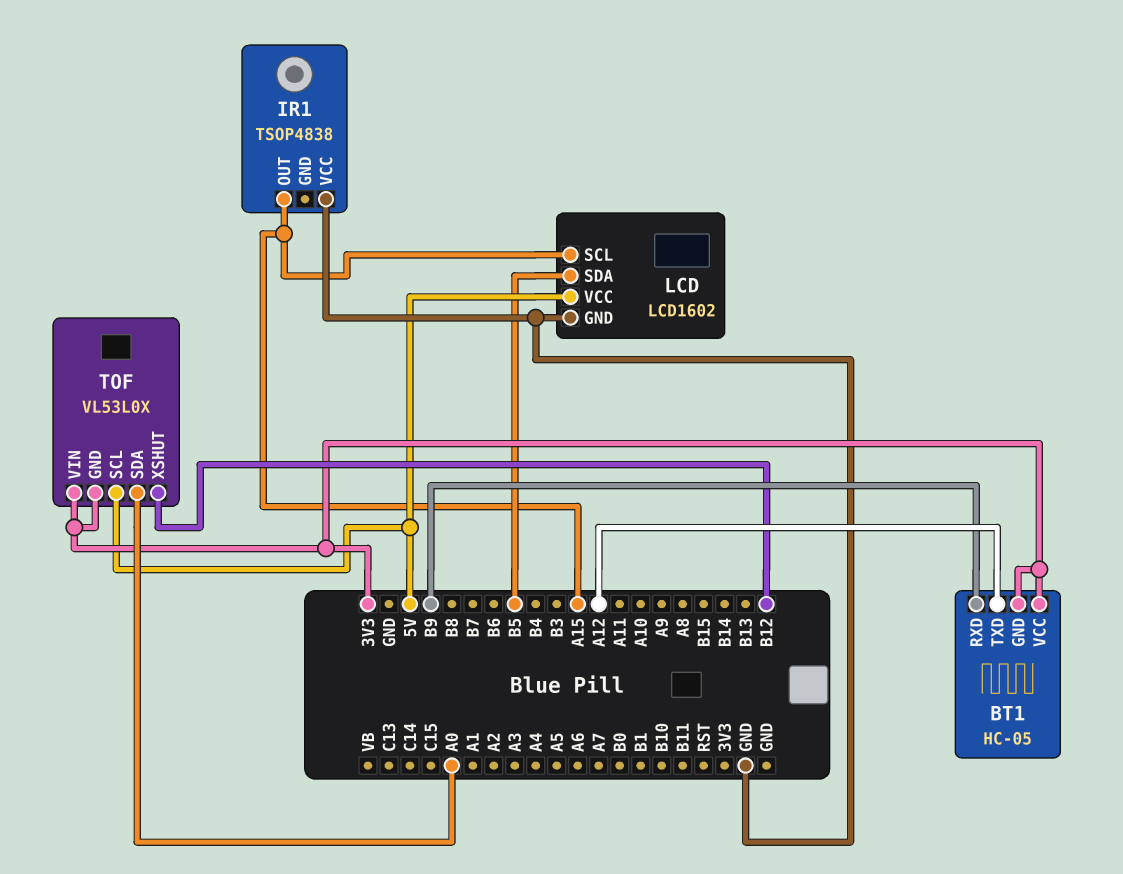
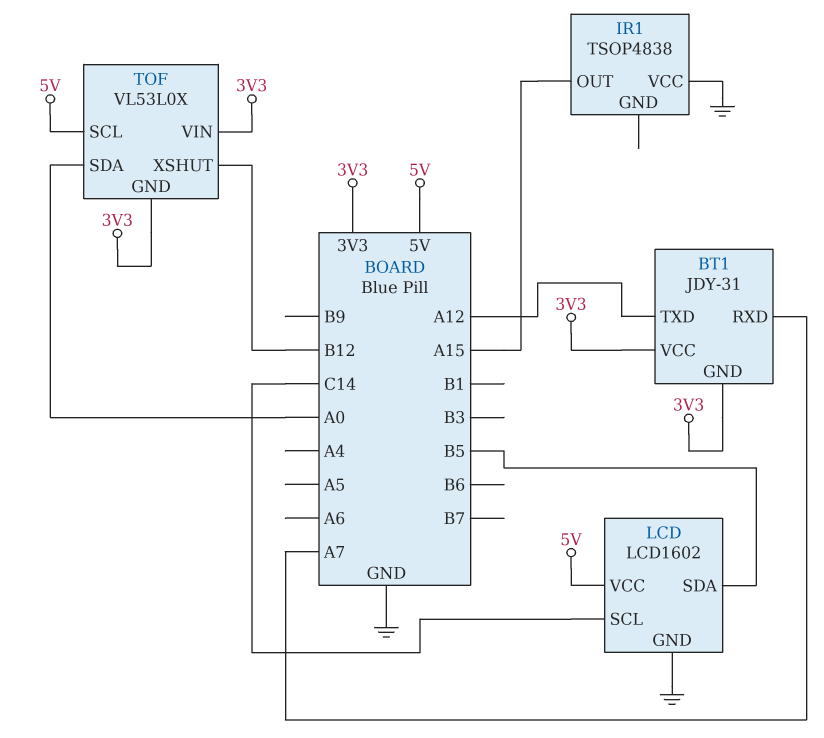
BT1: HC-05 -> JDY-31
BT1 pin RXD: B9 -> A7
LCD pin SCL: A15 -> C14

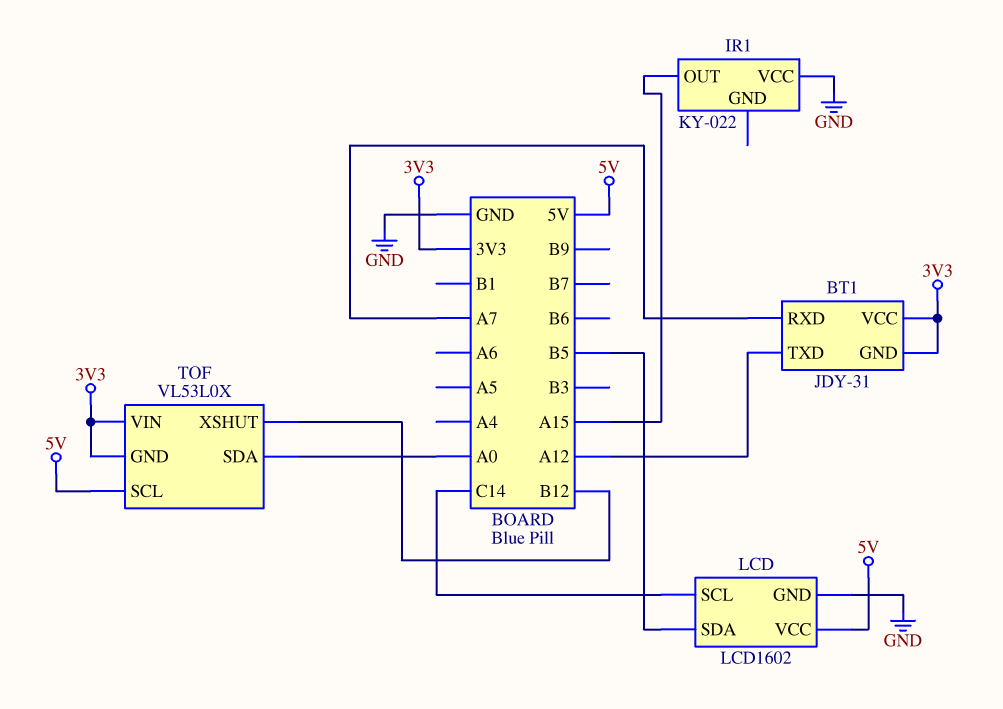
IR1: TSOP4838 -> KY-022

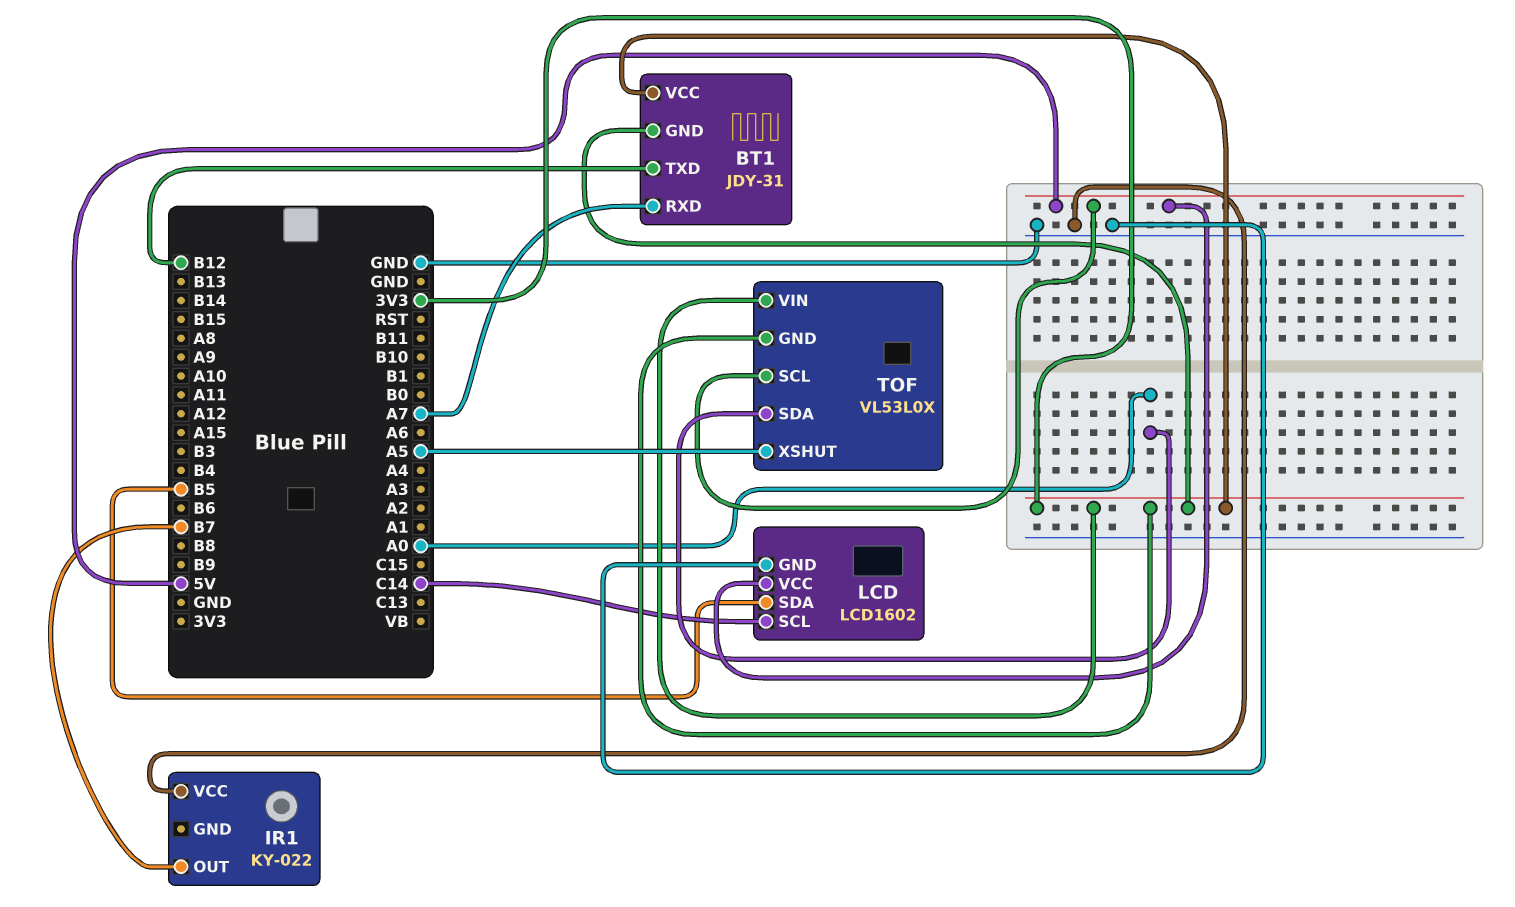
BT1 pin TXD: A12 -> B12
IR1 pin OUT: A15 -> B7
TOF pin XSHUT: B12 -> A5

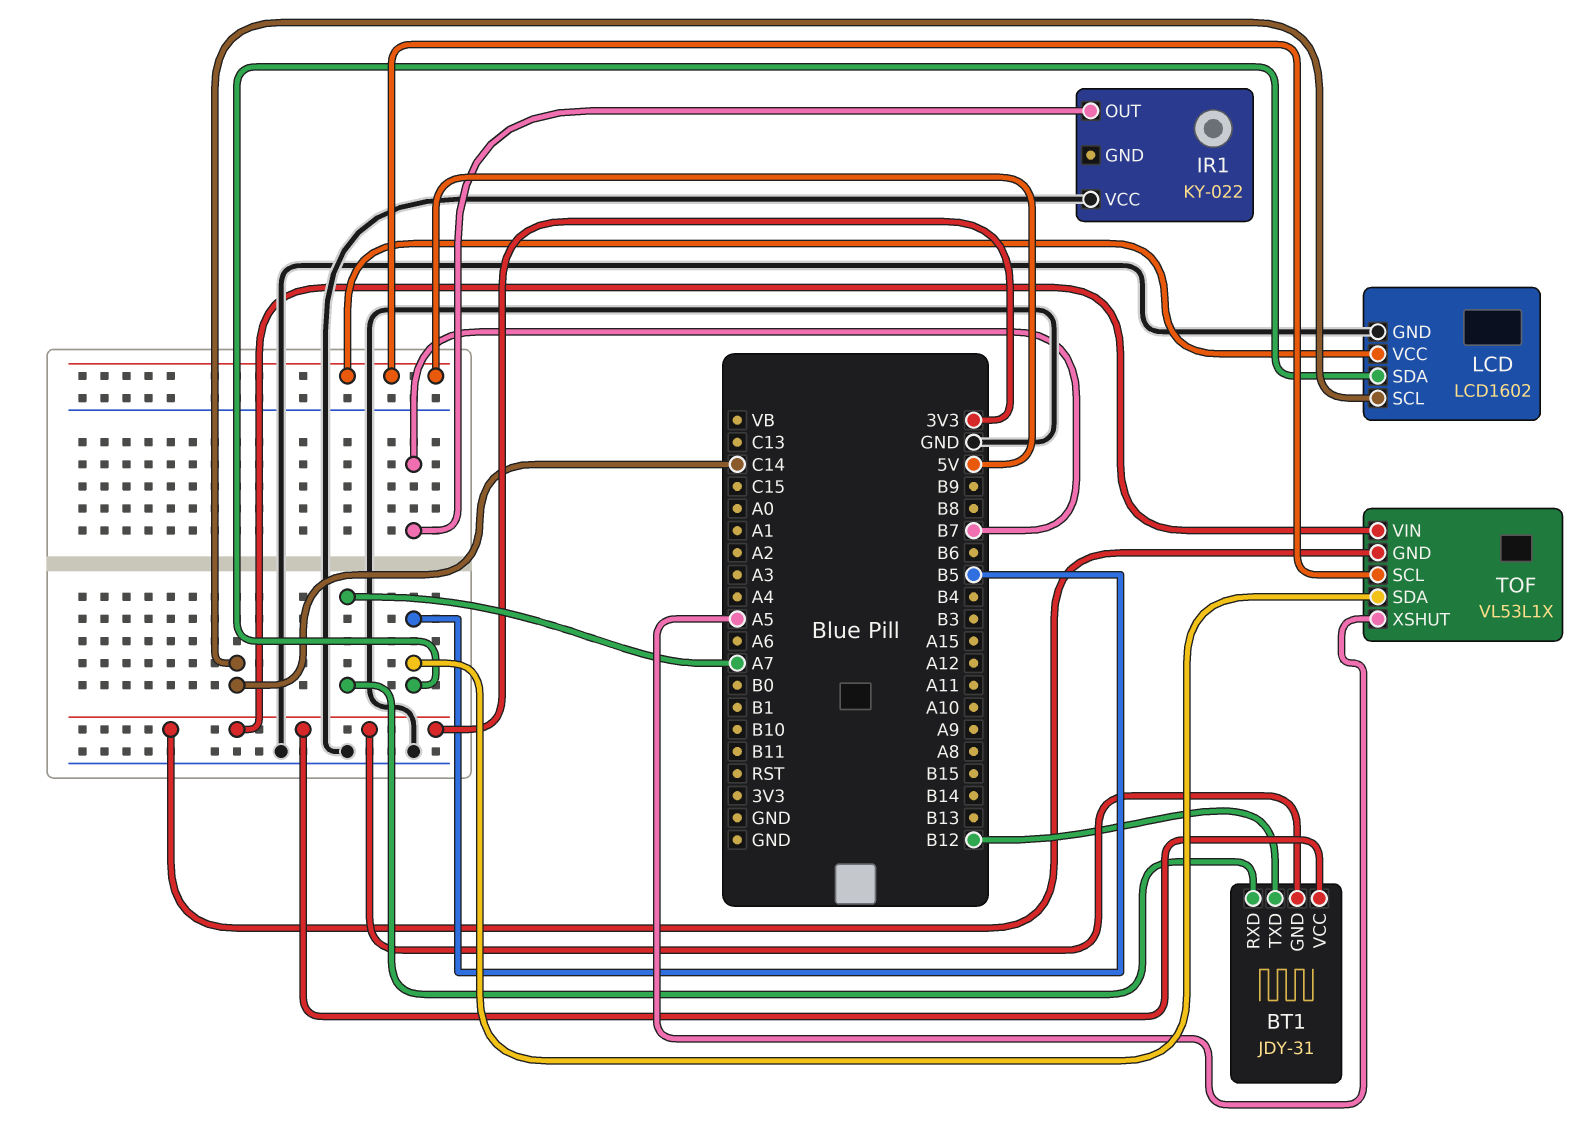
TOF: VL53L0X -> VL53L1X
TOF pin SDA: A0 -> B5

